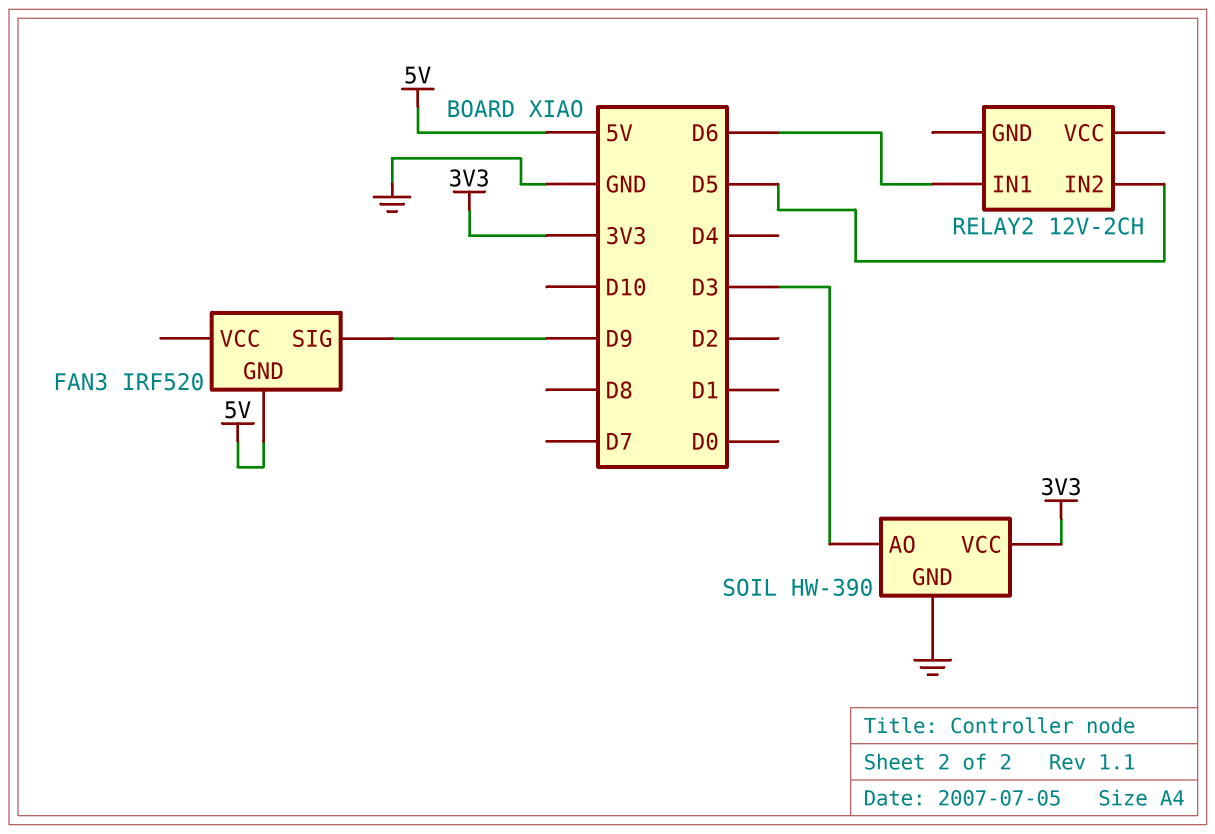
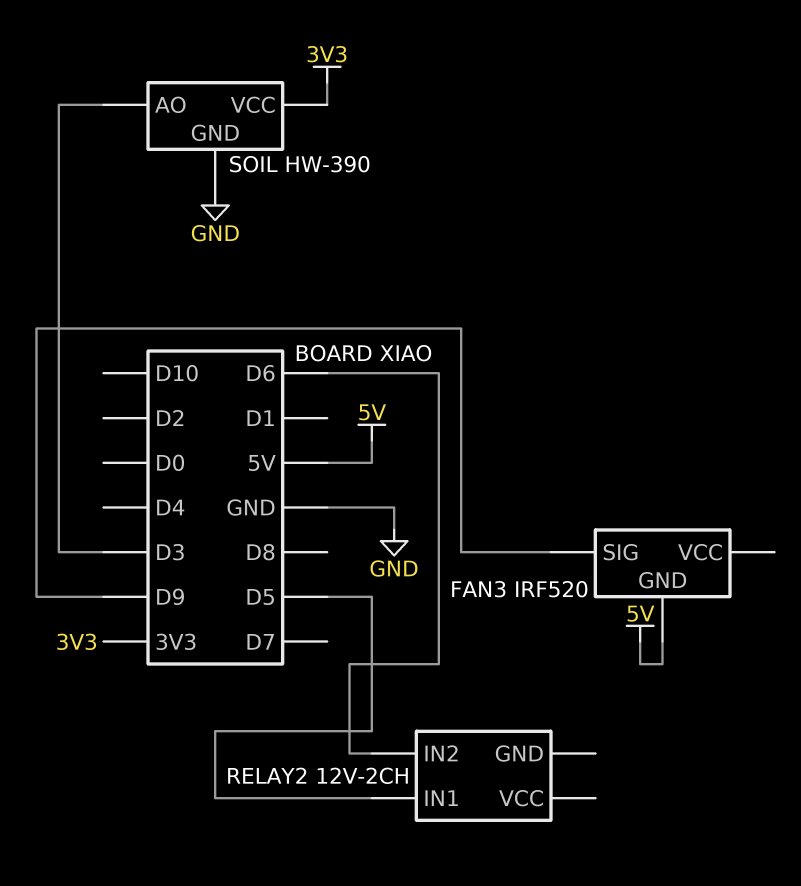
RELAY2 pin IN1: D6 -> D5
RELAY2 pin IN2: D5 -> D6

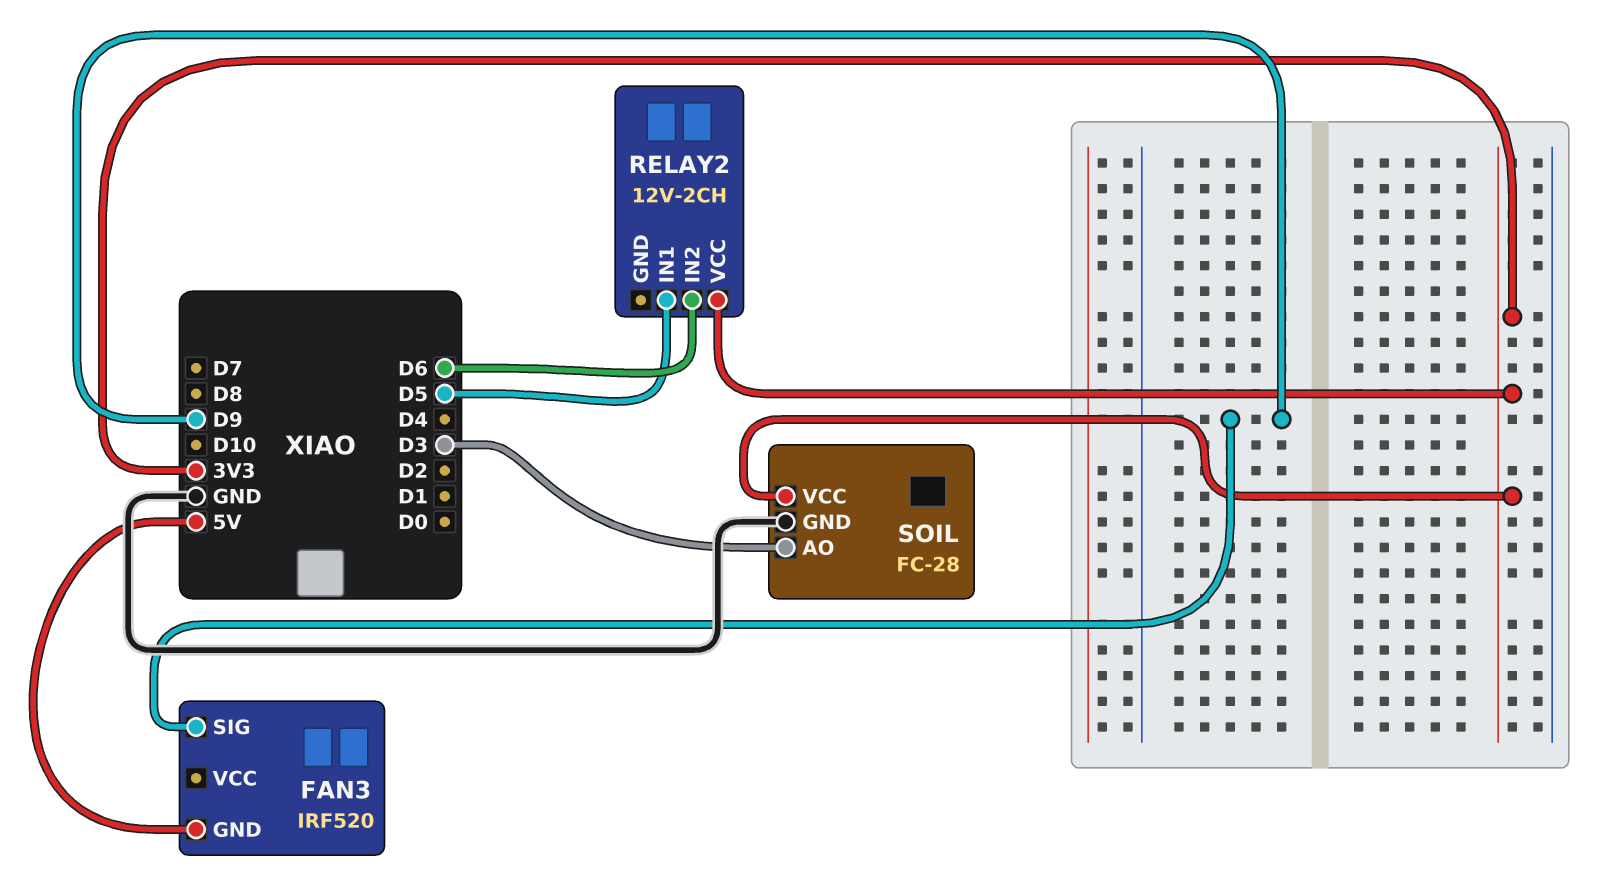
RELAY2 pin VCC: none -> 3V3
SOIL: HW-390 -> FC-28

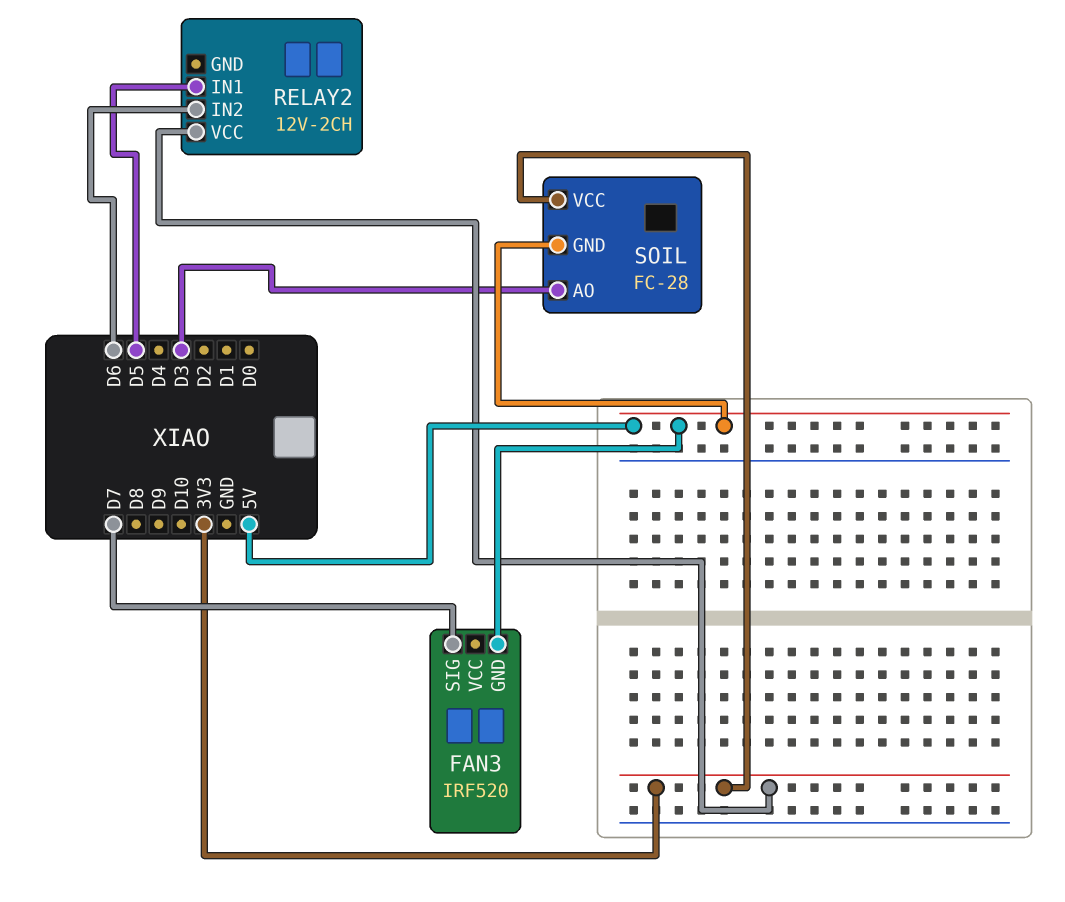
FAN3 pin SIG: D9 -> D7
SOIL pin GND: GND -> 5V

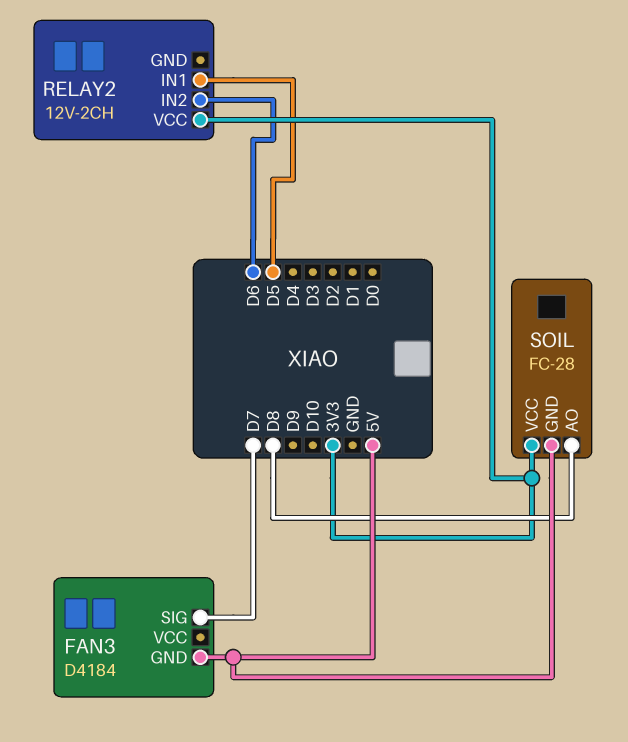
FAN3: IRF520 -> D4184
SOIL pin AO: D3 -> D8

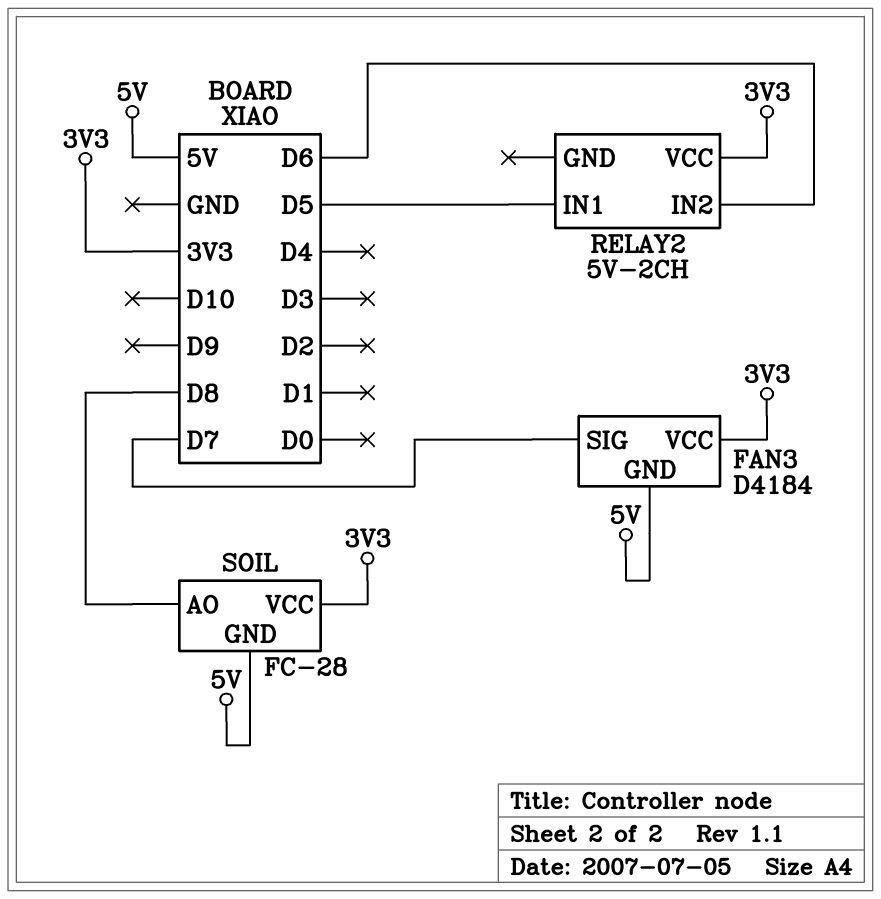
FAN3 pin VCC: none -> 3V3
RELAY2: 12V-2CH -> 5V-2CH

